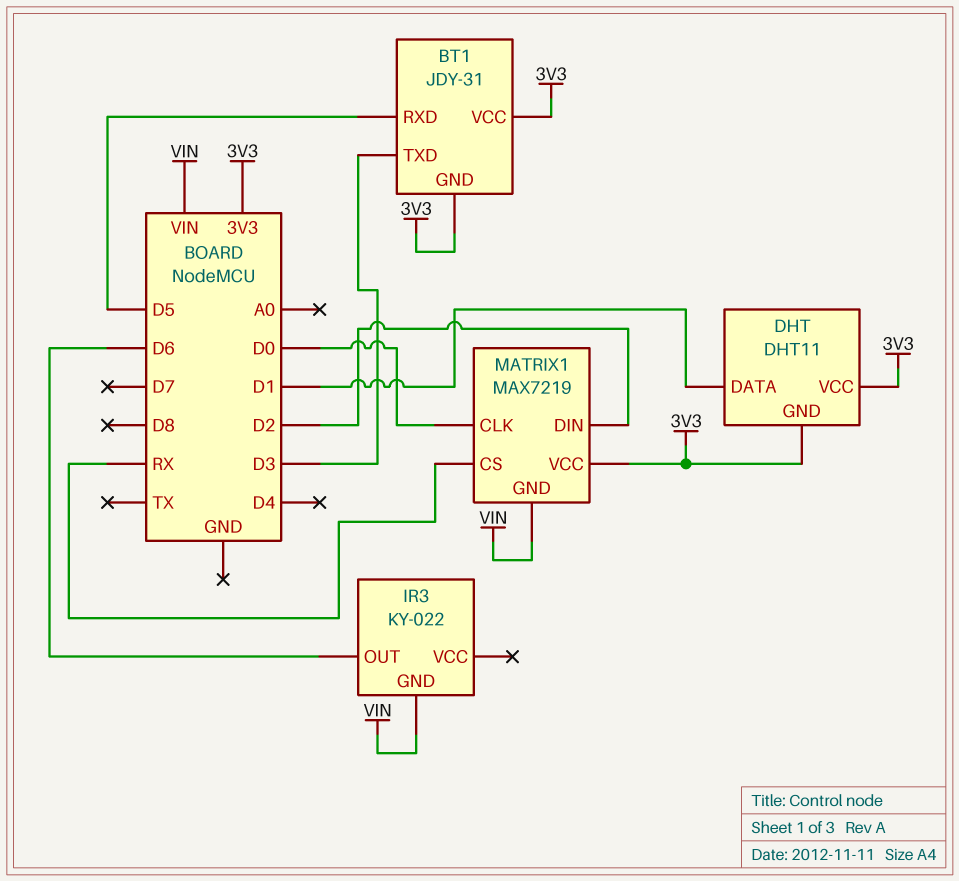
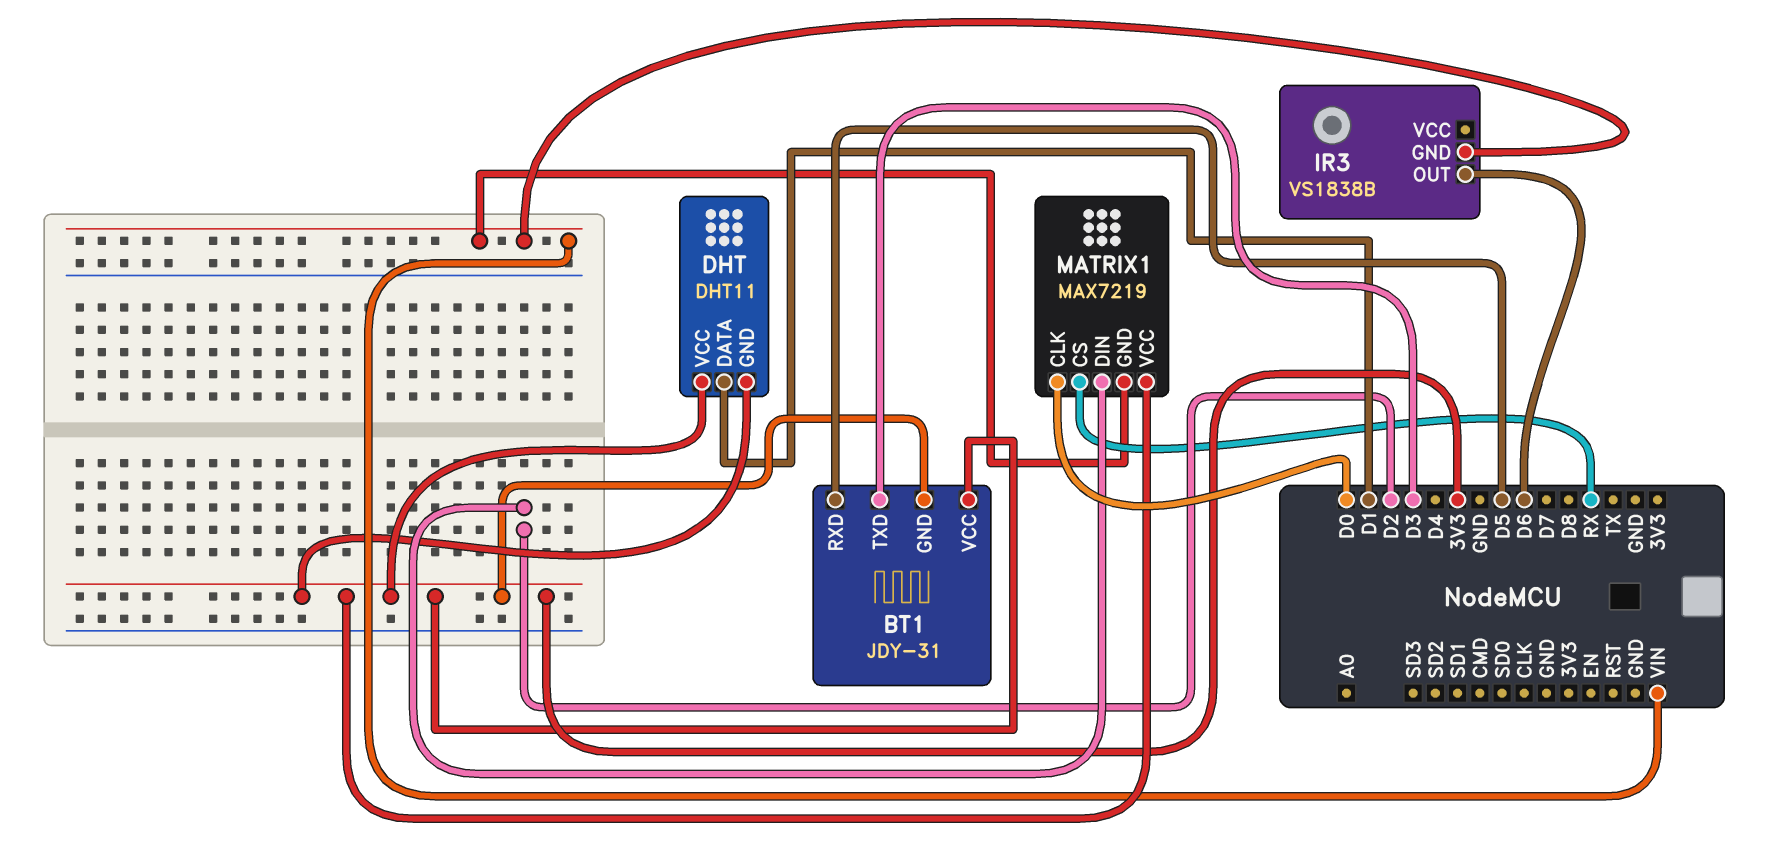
IR3: KY-022 -> VS1838B

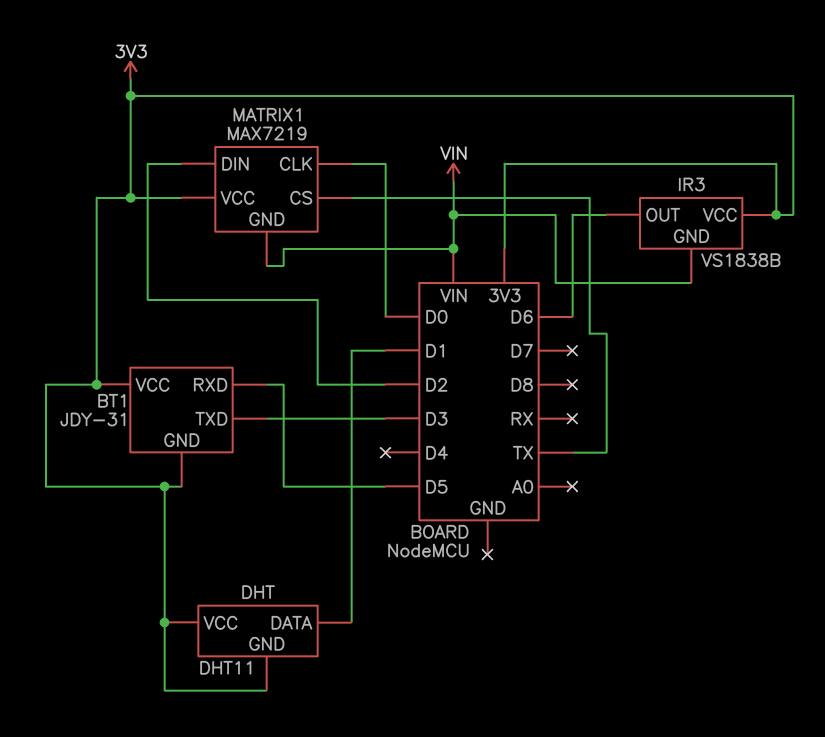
IR3 pin VCC: none -> 3V3
MATRIX1 pin CS: RX -> TX

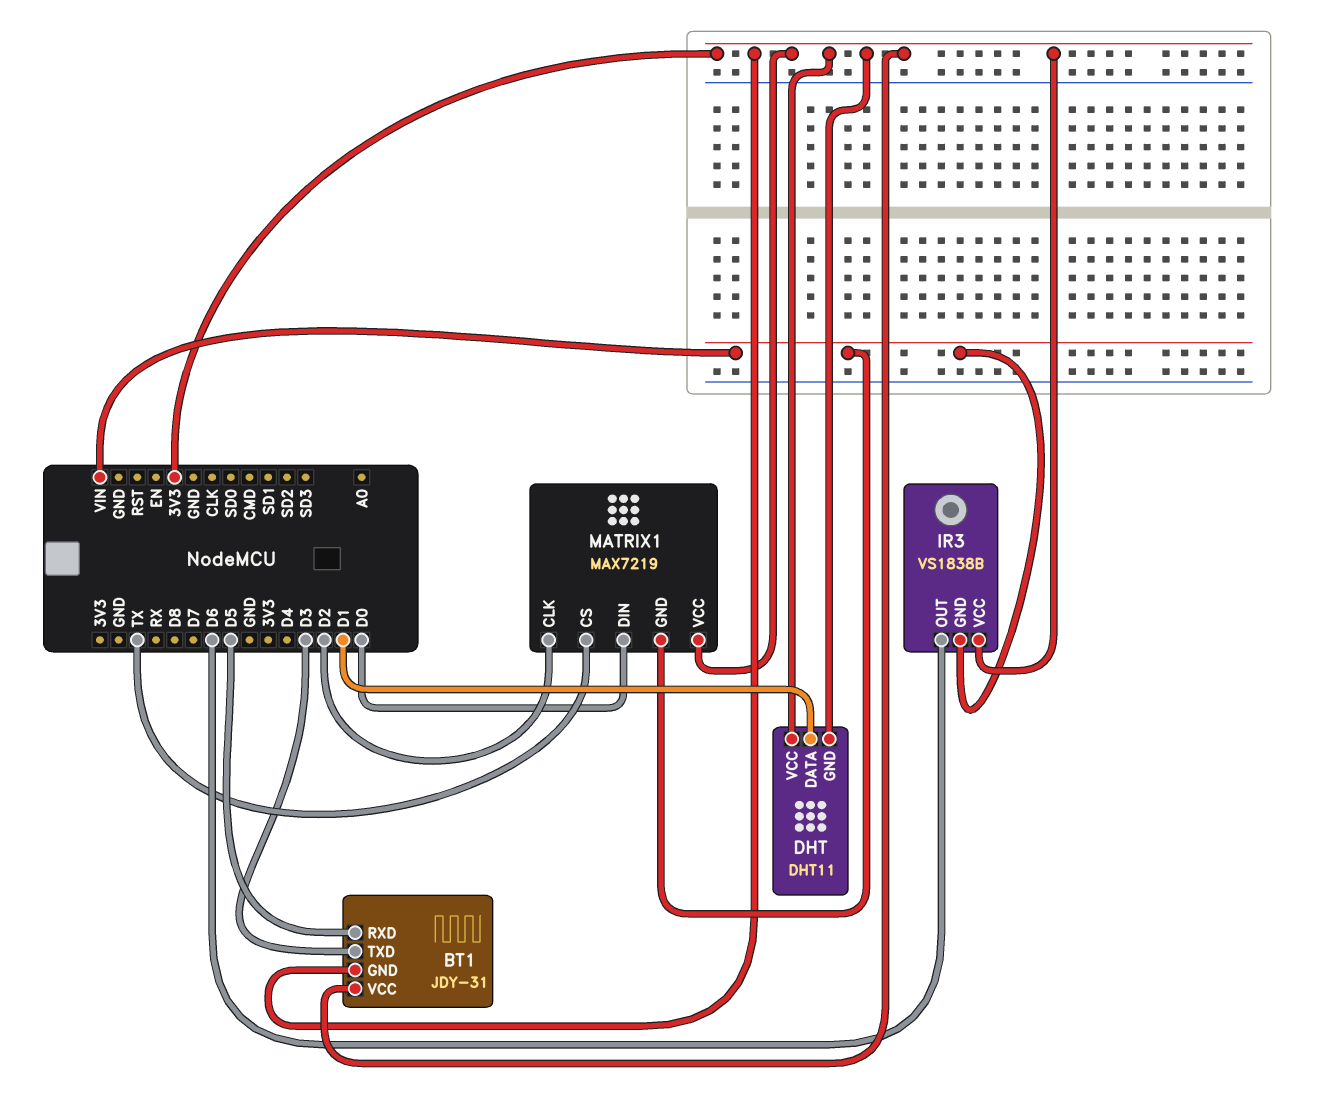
MATRIX1 pin CLK: D0 -> D2
MATRIX1 pin DIN: D2 -> D0

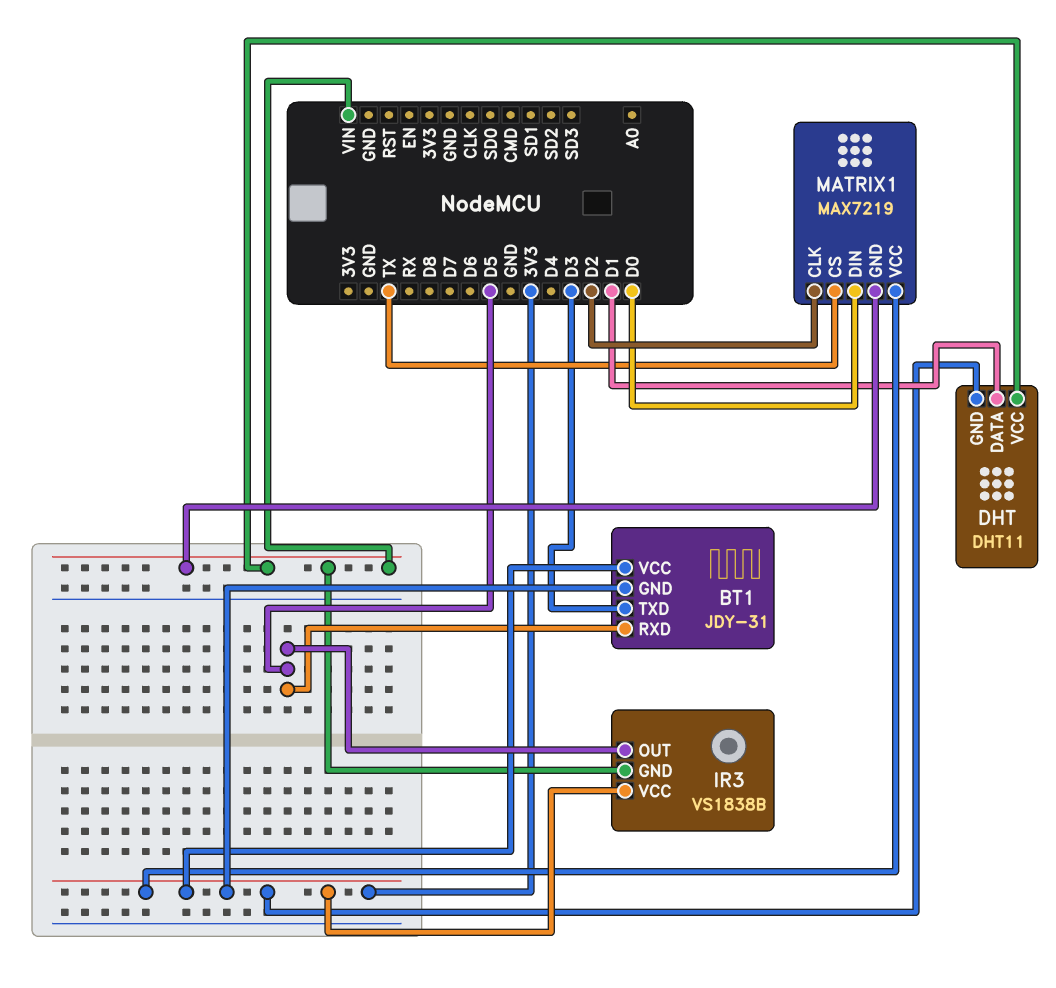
DHT pin VCC: 3V3 -> VIN
IR3 pin OUT: D6 -> D5

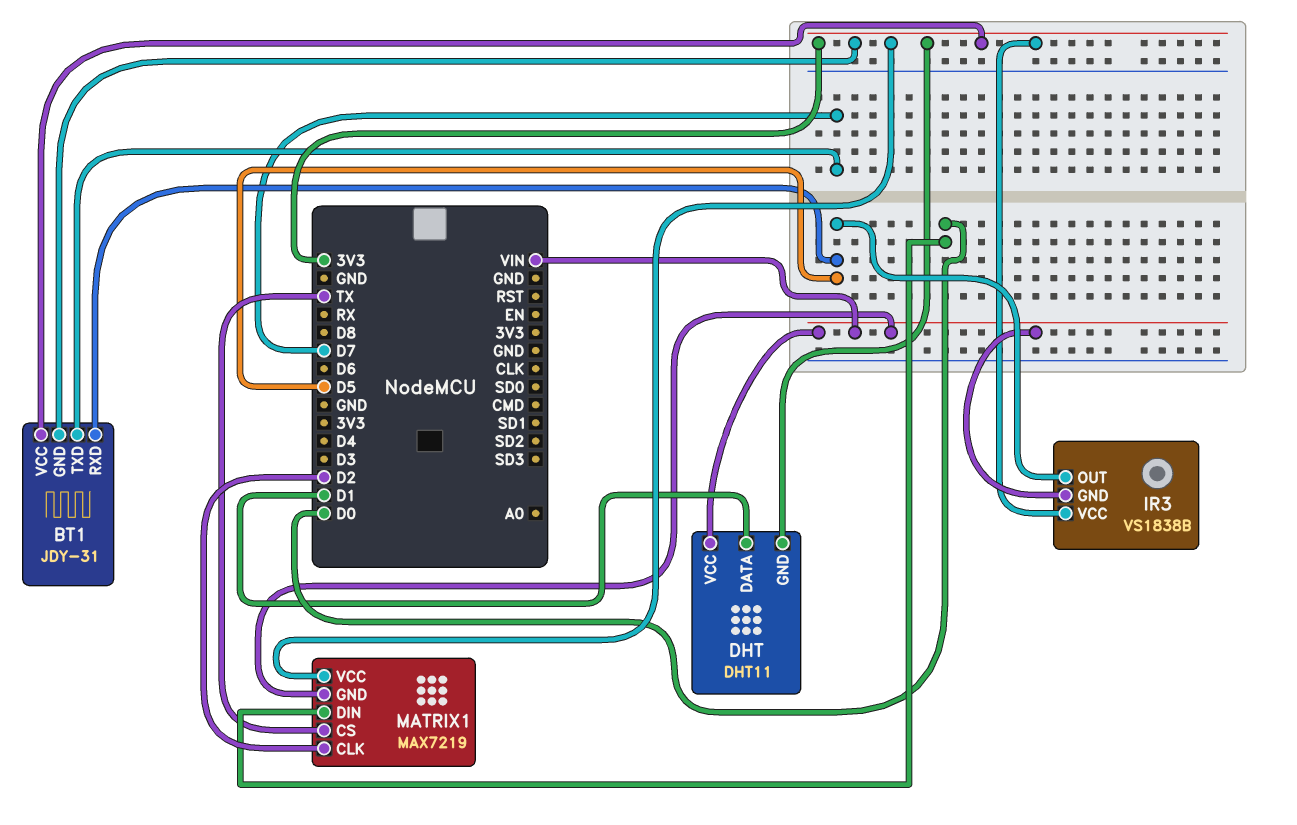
BT1 pin TXD: D3 -> D7

